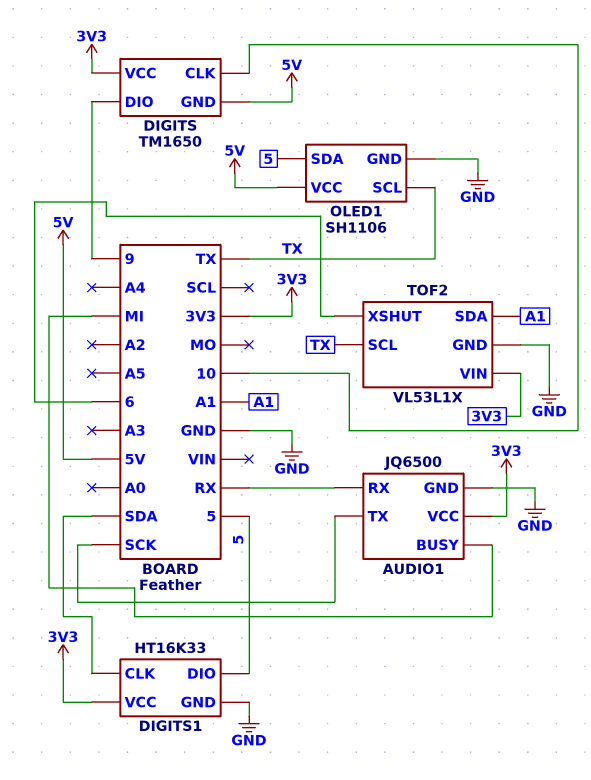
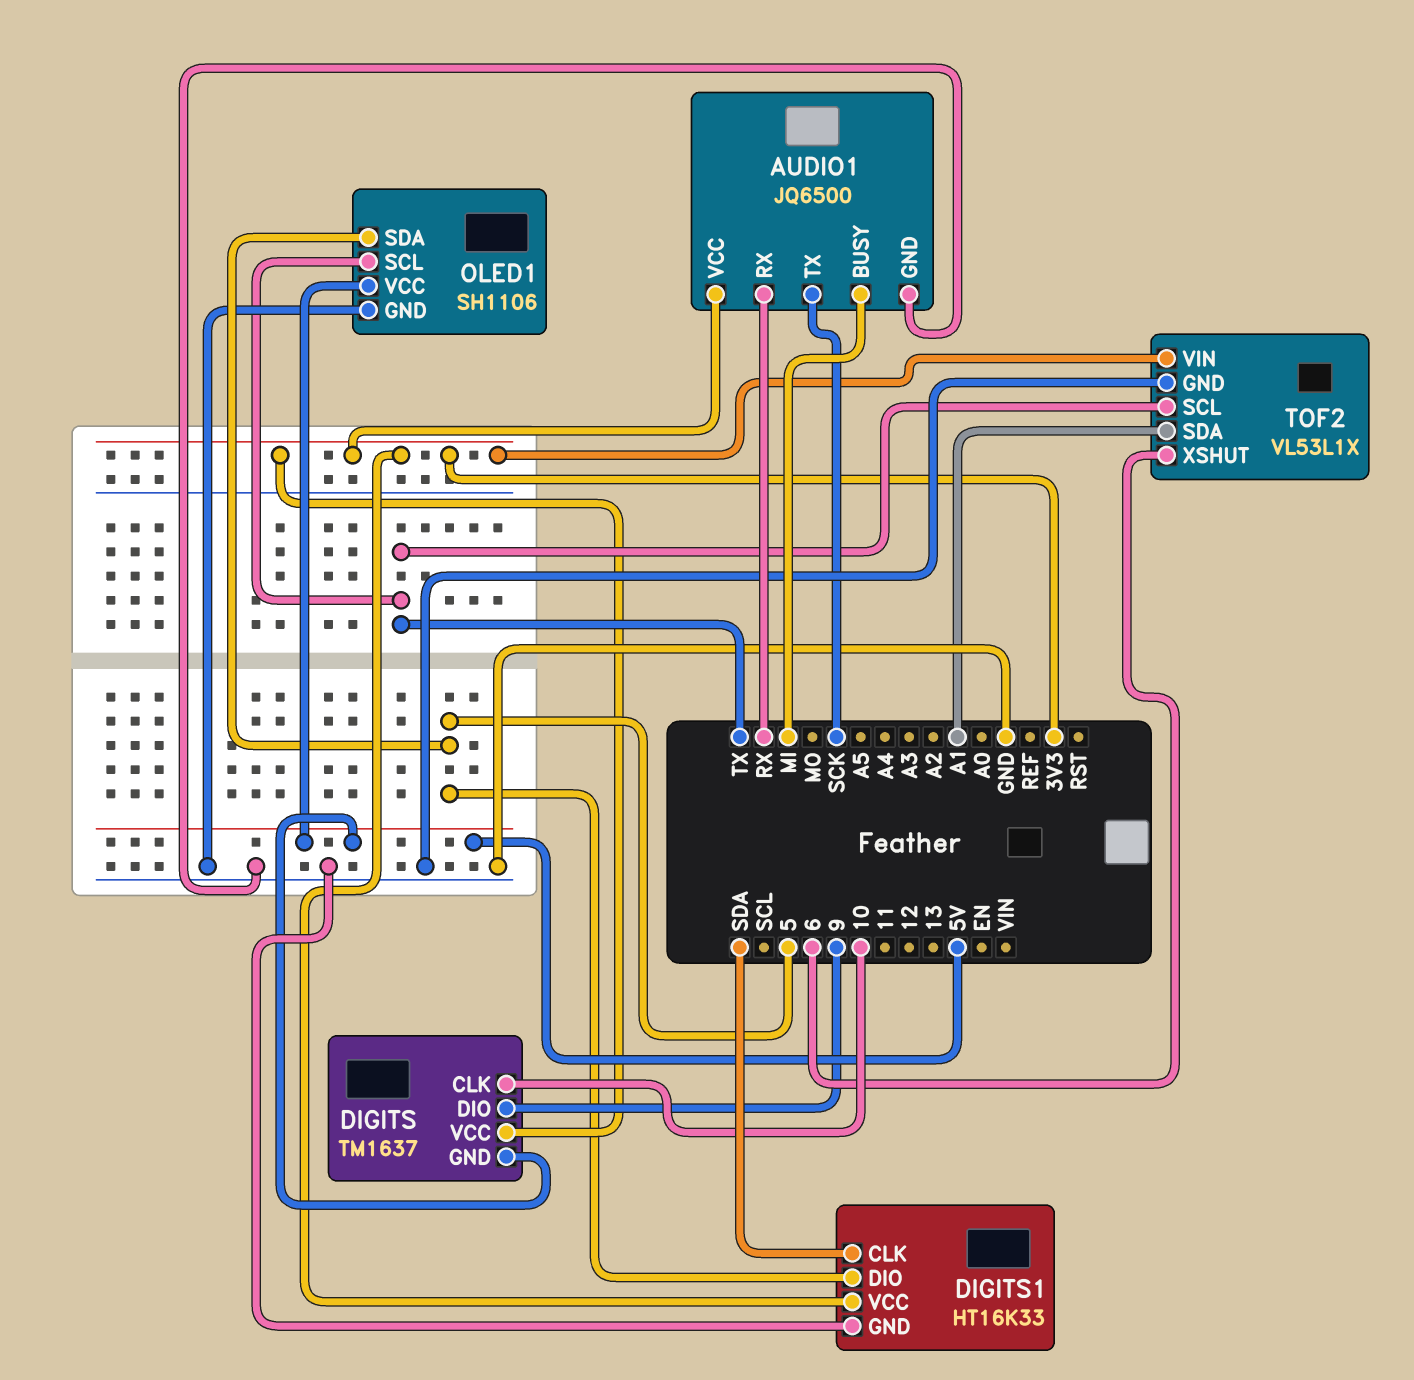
DIGITS: TM1650 -> TM1637

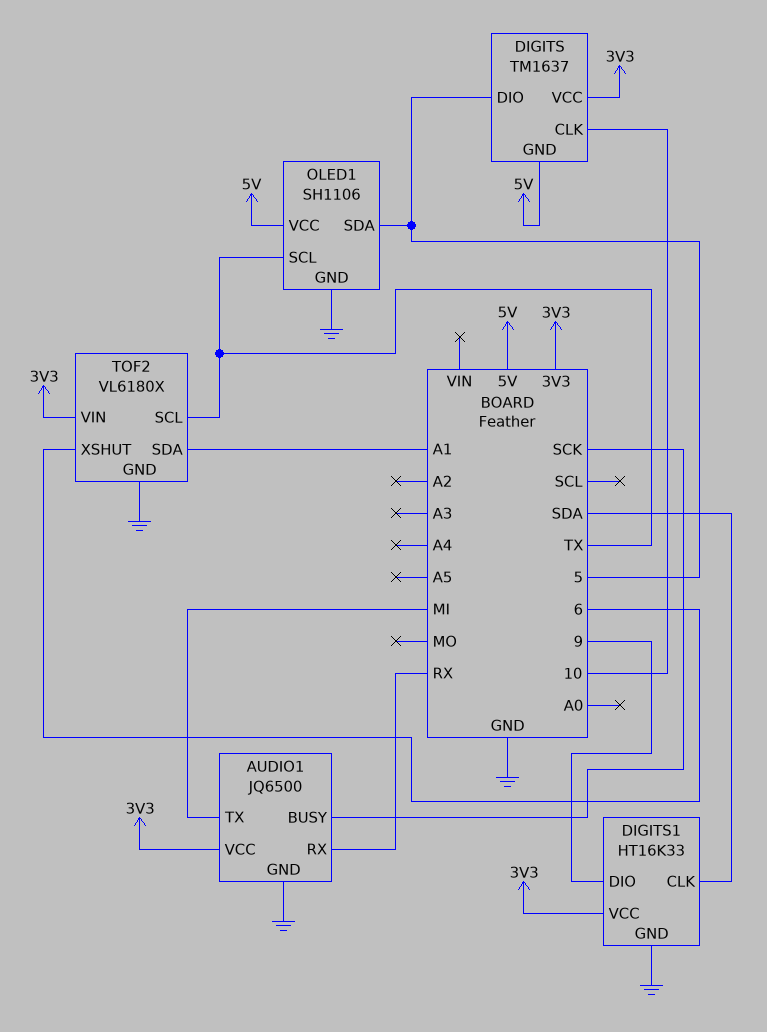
AUDIO1 pin BUSY: MI -> SCK
AUDIO1 pin TX: SCK -> MI
DIGITS pin DIO: 9 -> 5
DIGITS1 pin DIO: 5 -> 9
TOF2: VL53L1X -> VL6180X

